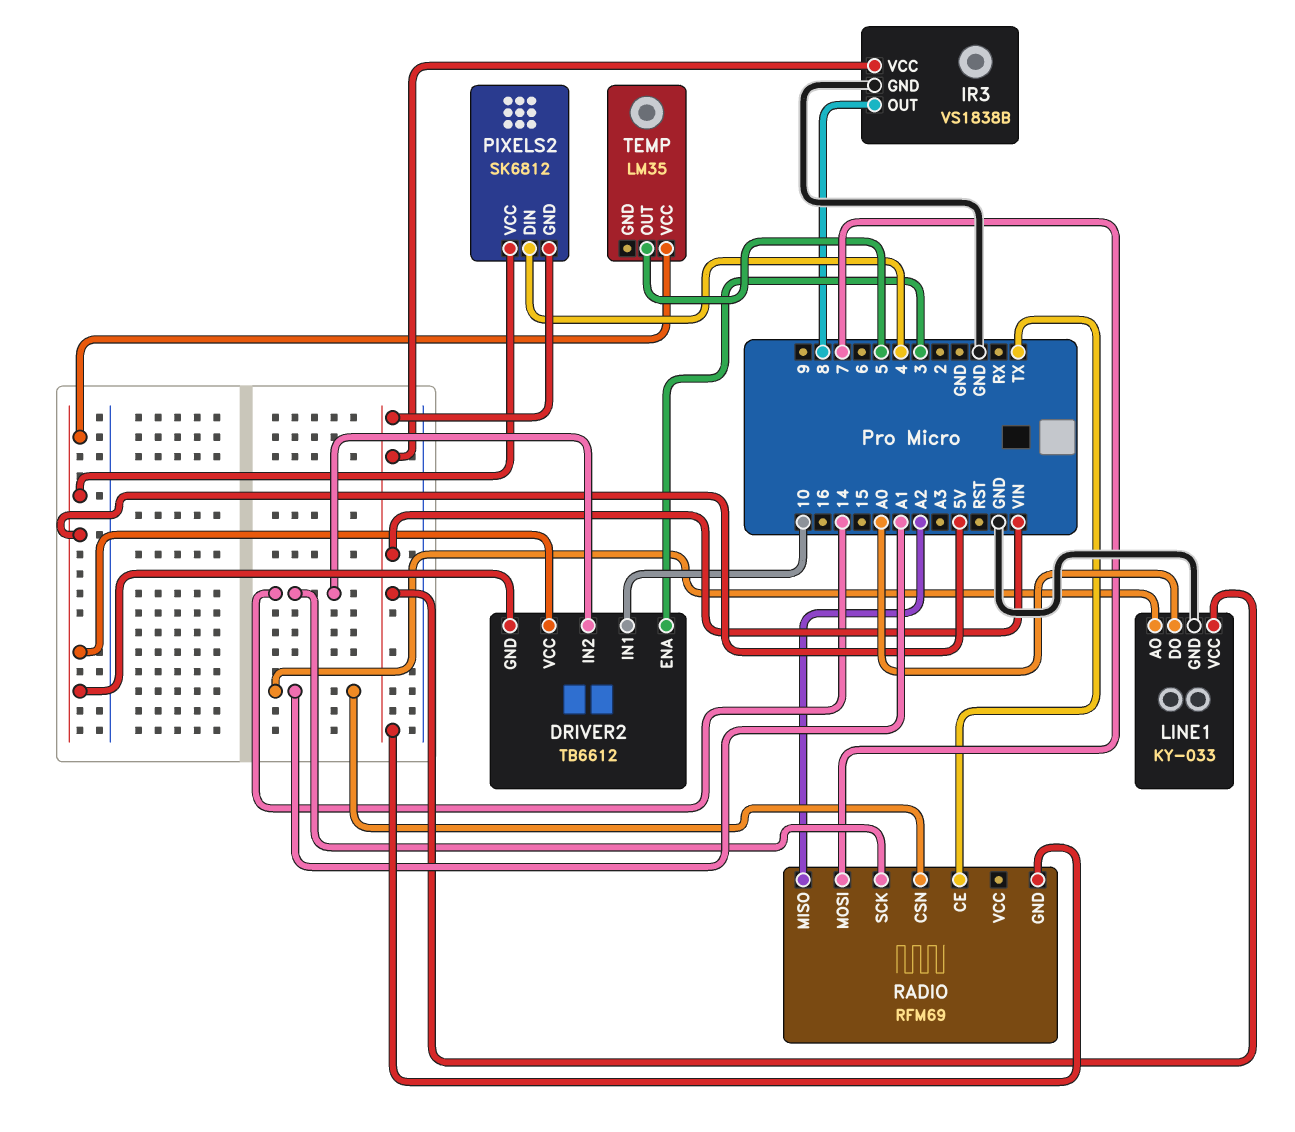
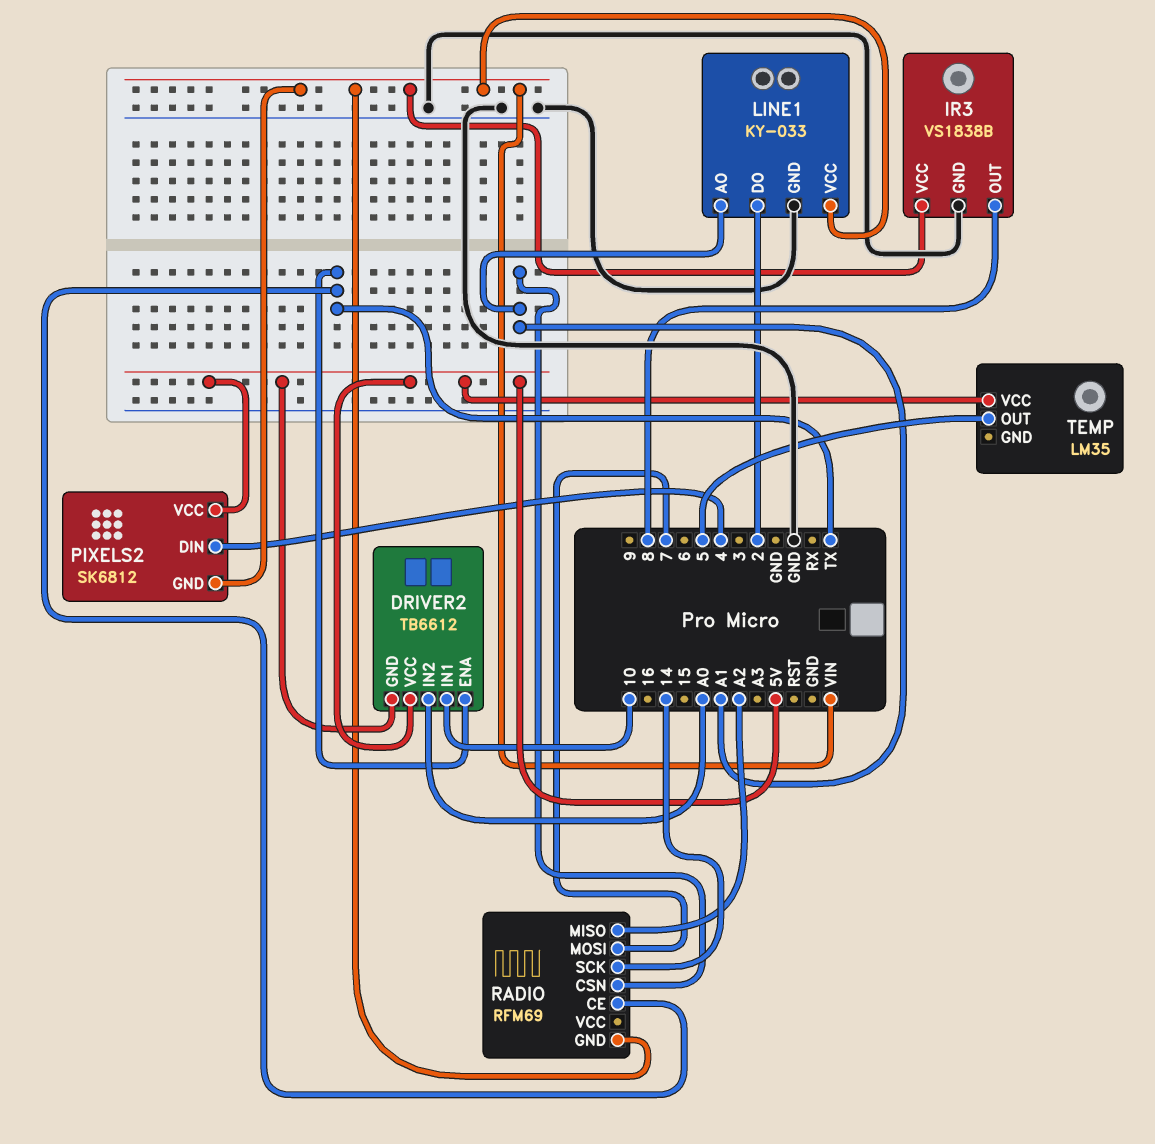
DRIVER2 pin ENA: 3 -> TX
DRIVER2 pin IN2: 14 -> A0
LINE1 pin DO: A0 -> 2

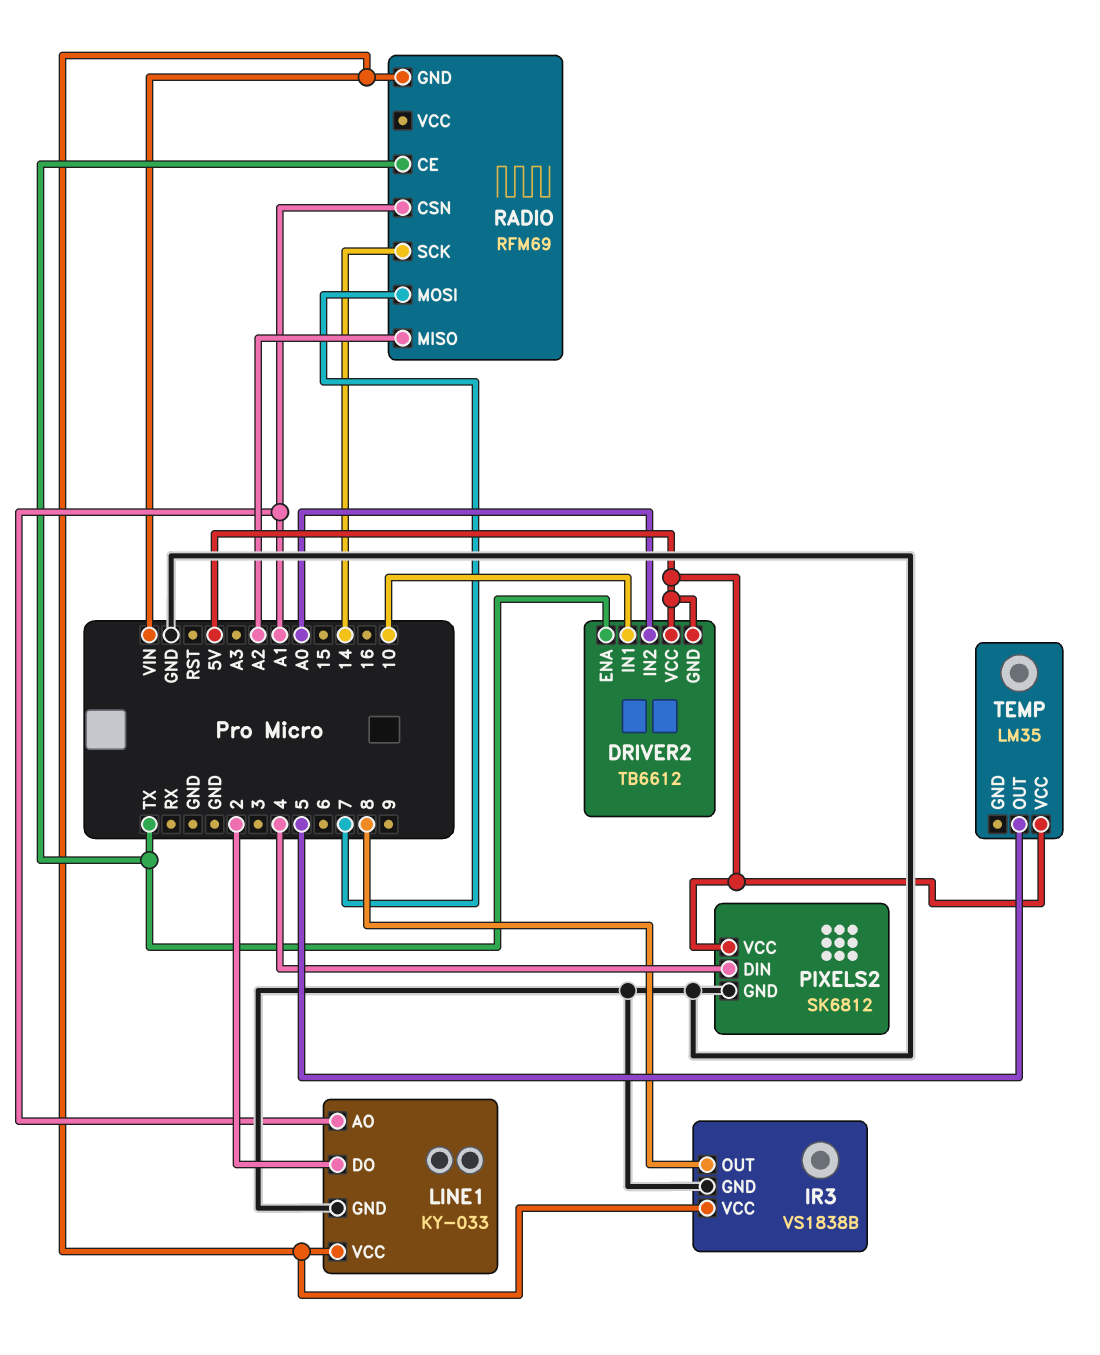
PIXELS2 pin GND: VIN -> GND

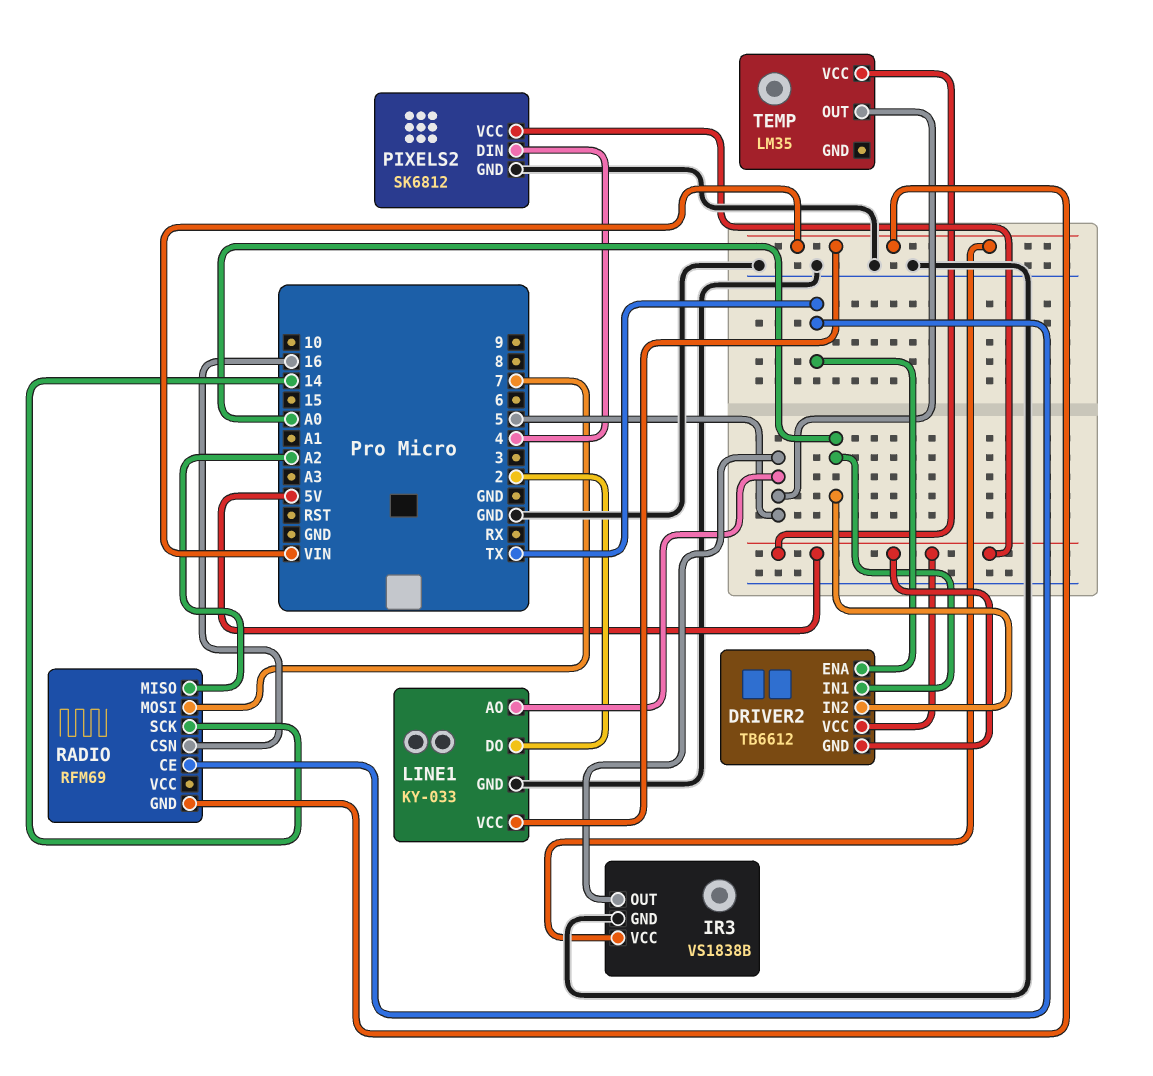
DRIVER2 pin IN1: 10 -> A0
IR3 pin OUT: 8 -> 5
LINE1 pin AO: A1 -> 5
RADIO pin CSN: A1 -> 16

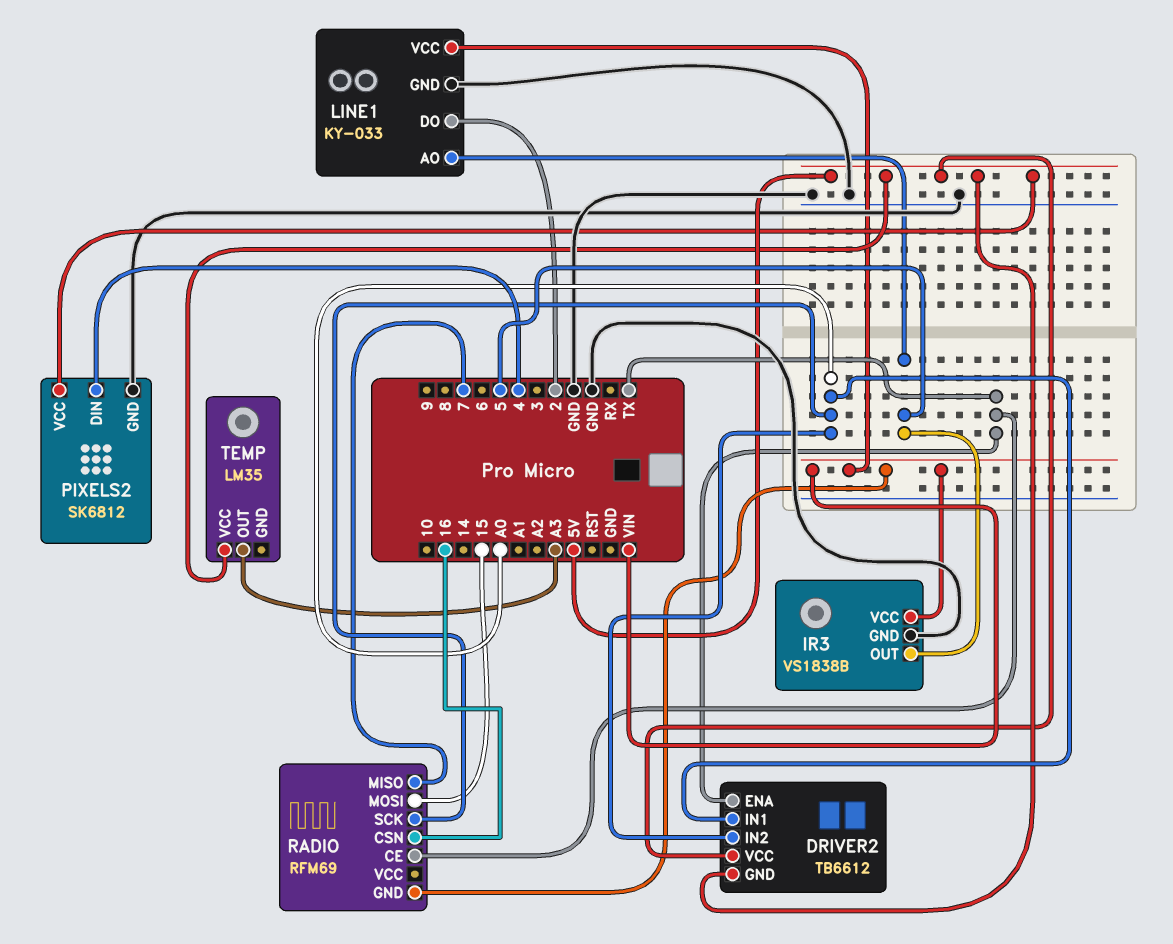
RADIO pin MISO: A2 -> 7
RADIO pin MOSI: 7 -> 15
RADIO pin SCK: 14 -> A0
TEMP pin OUT: 5 -> A3

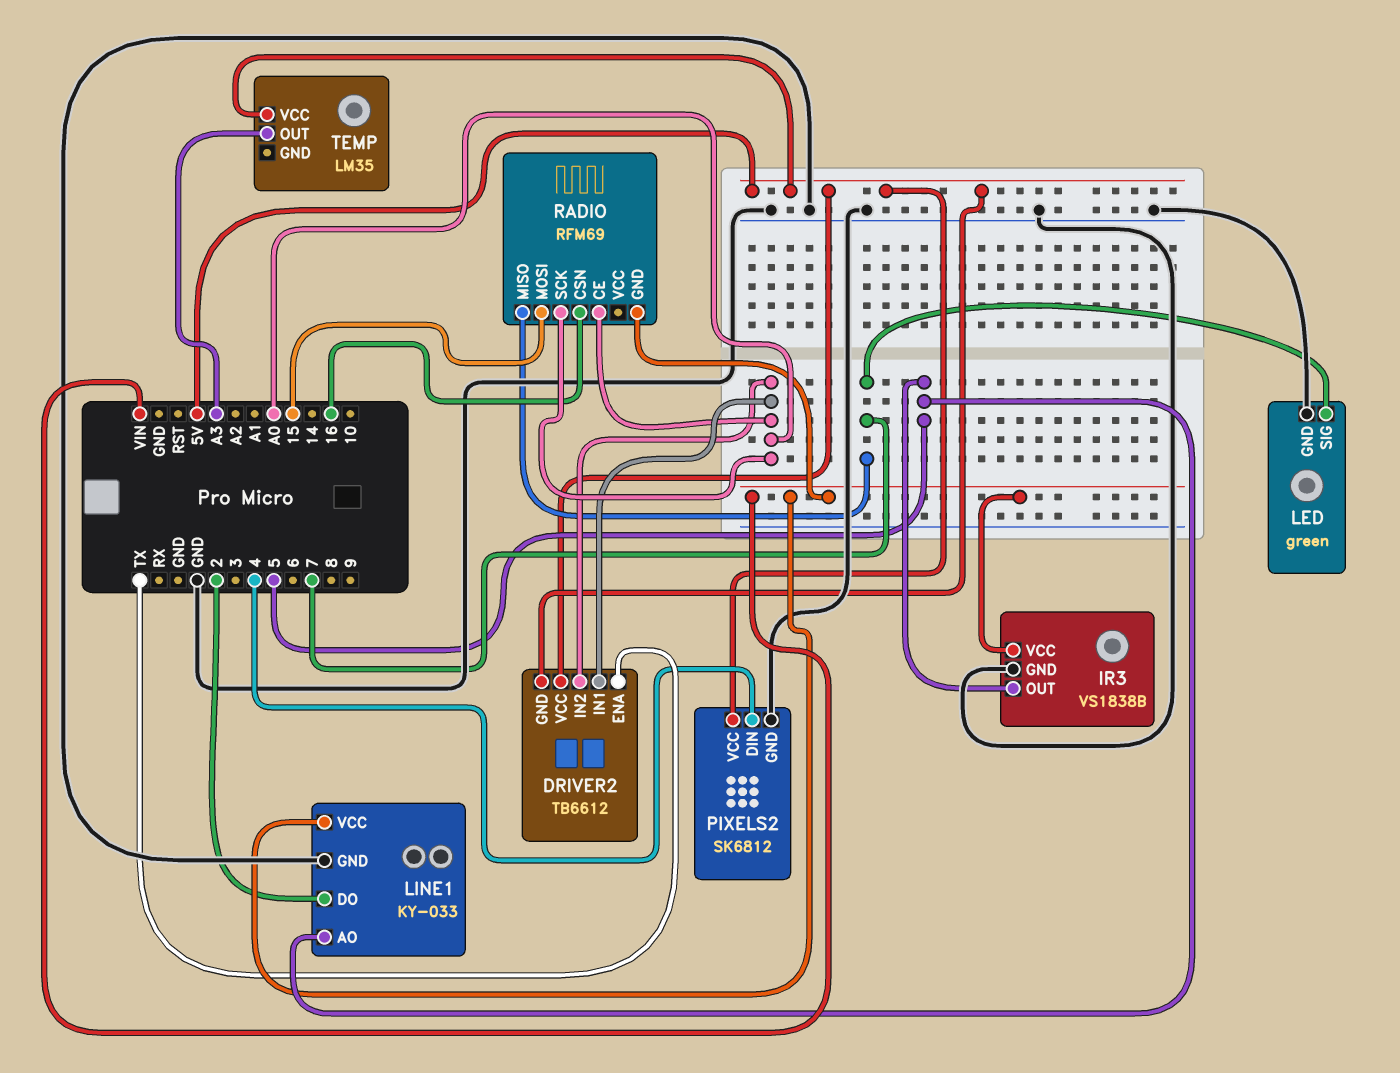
LED: none -> green
LED pin GND: none -> GND
LED pin SIG: none -> 7
RADIO pin CE: TX -> A0

